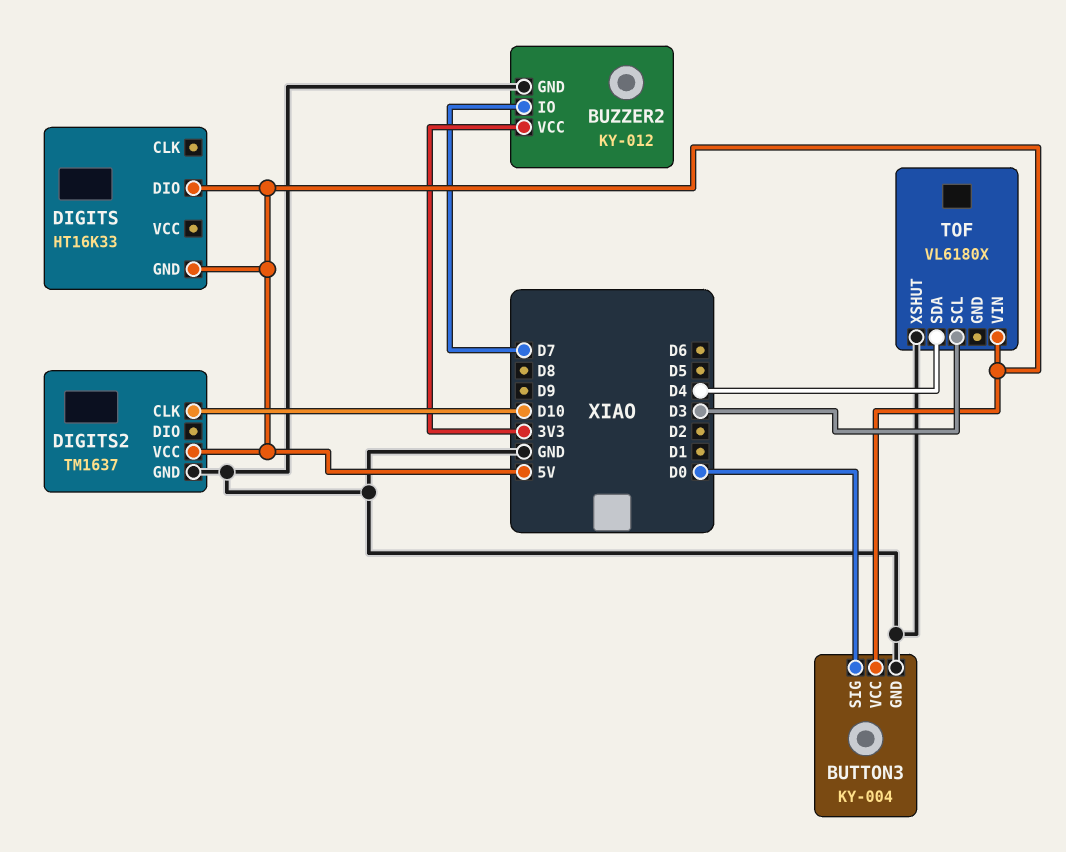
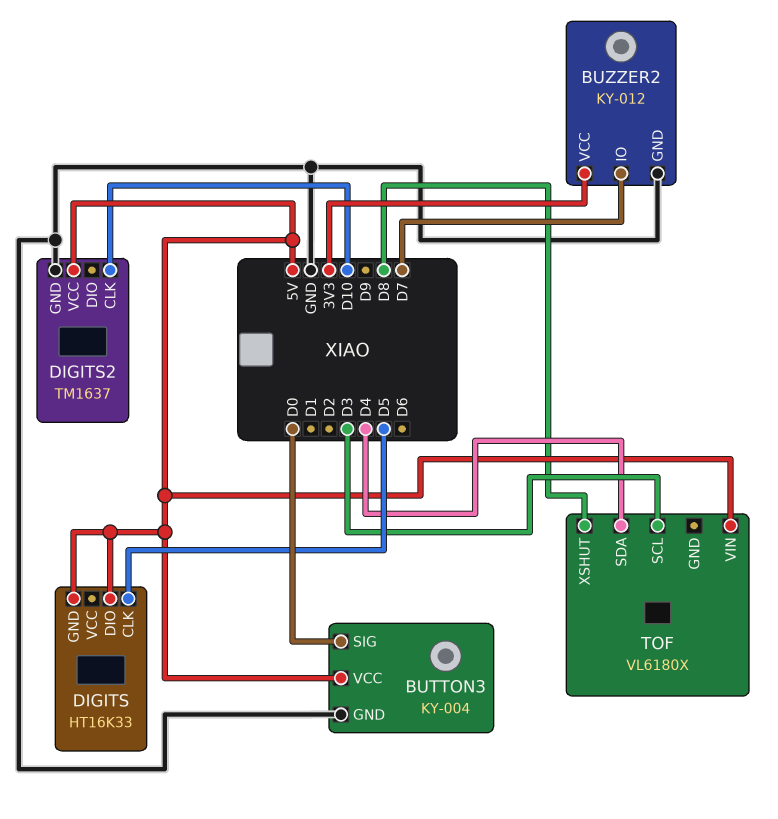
DIGITS pin CLK: none -> D5
TOF pin XSHUT: GND -> D8

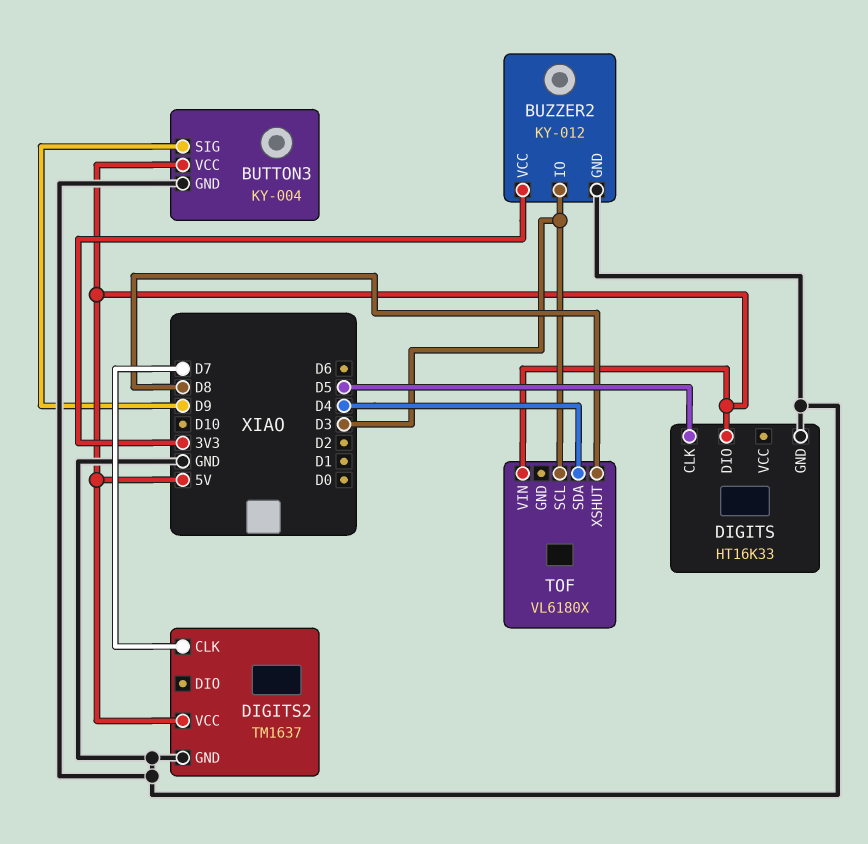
BUTTON3 pin SIG: D0 -> D9
BUZZER2 pin IO: D7 -> D3
DIGITS pin GND: 5V -> GND
DIGITS2 pin CLK: D10 -> D7

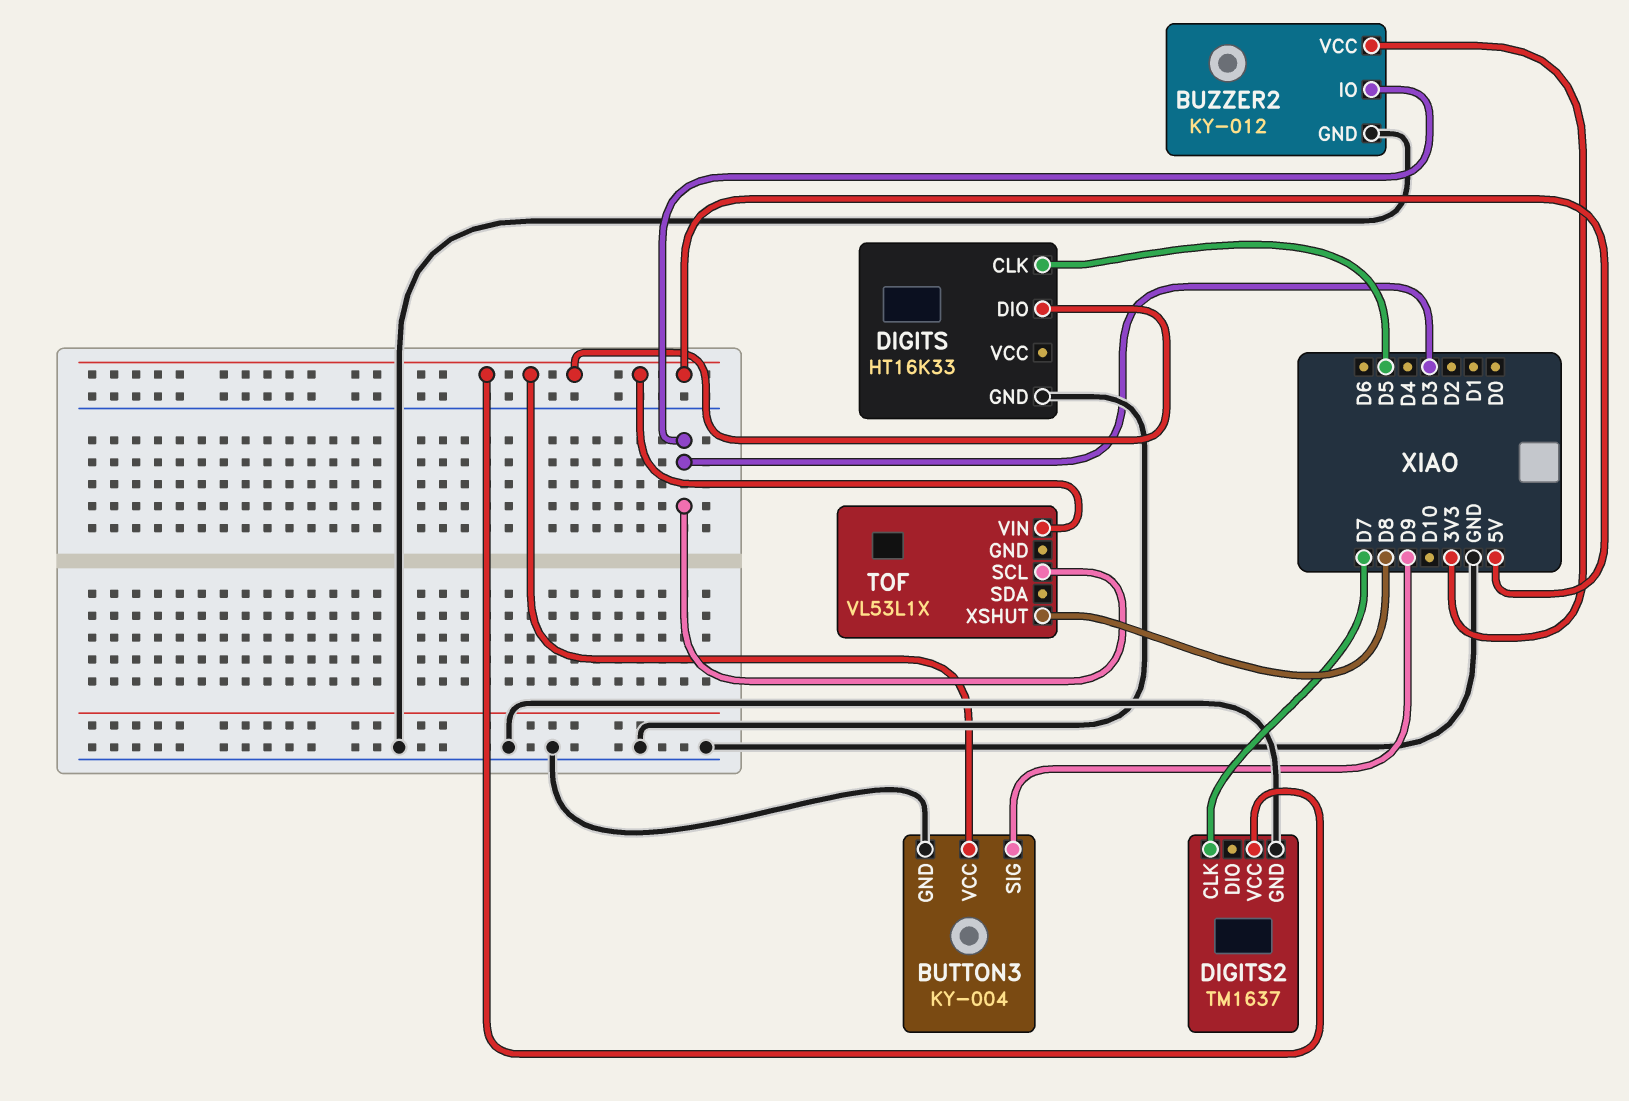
TOF: VL6180X -> VL53L1X
TOF pin SDA: D4 -> none

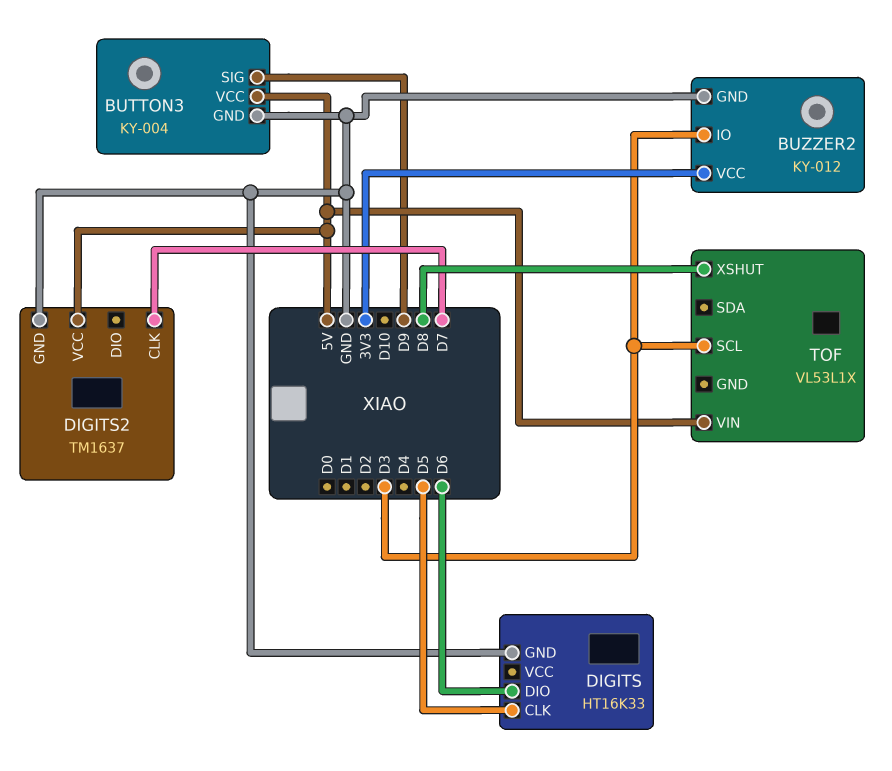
DIGITS pin DIO: 5V -> D6

